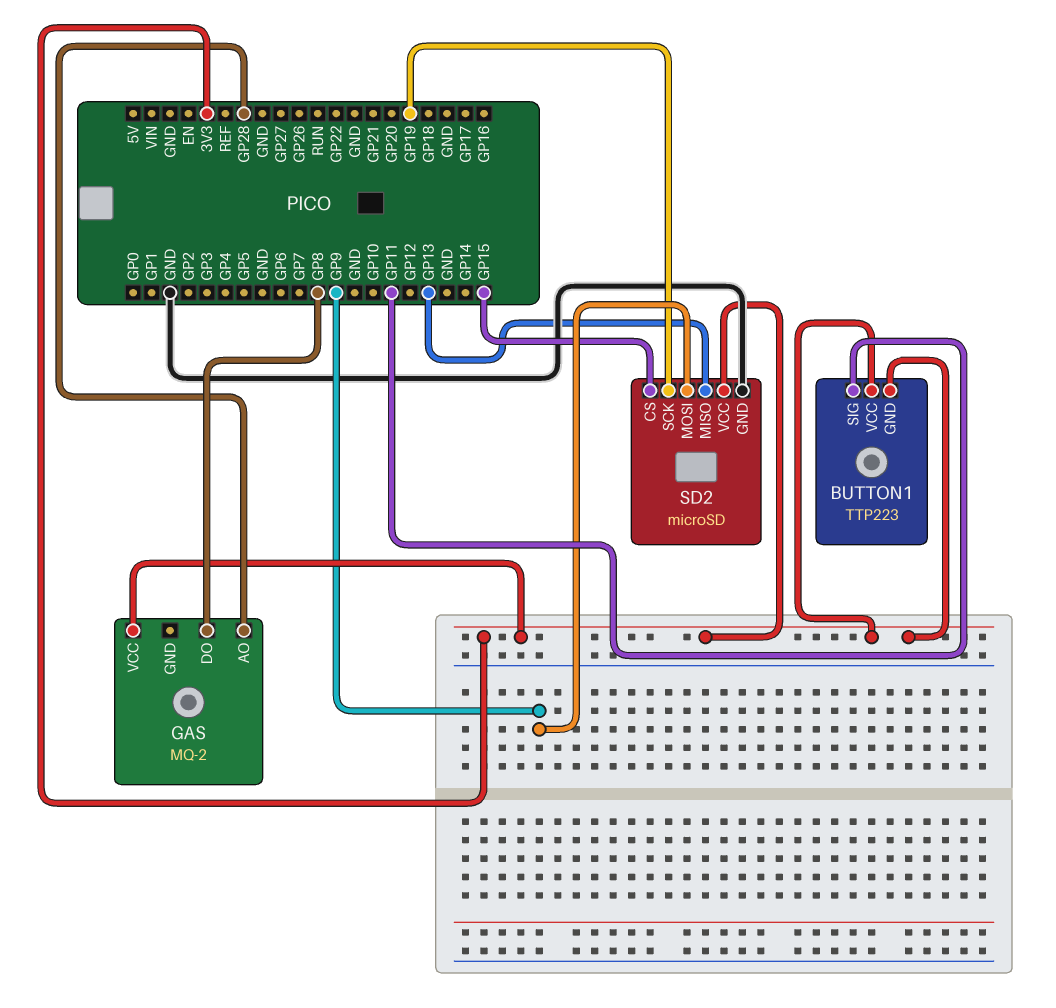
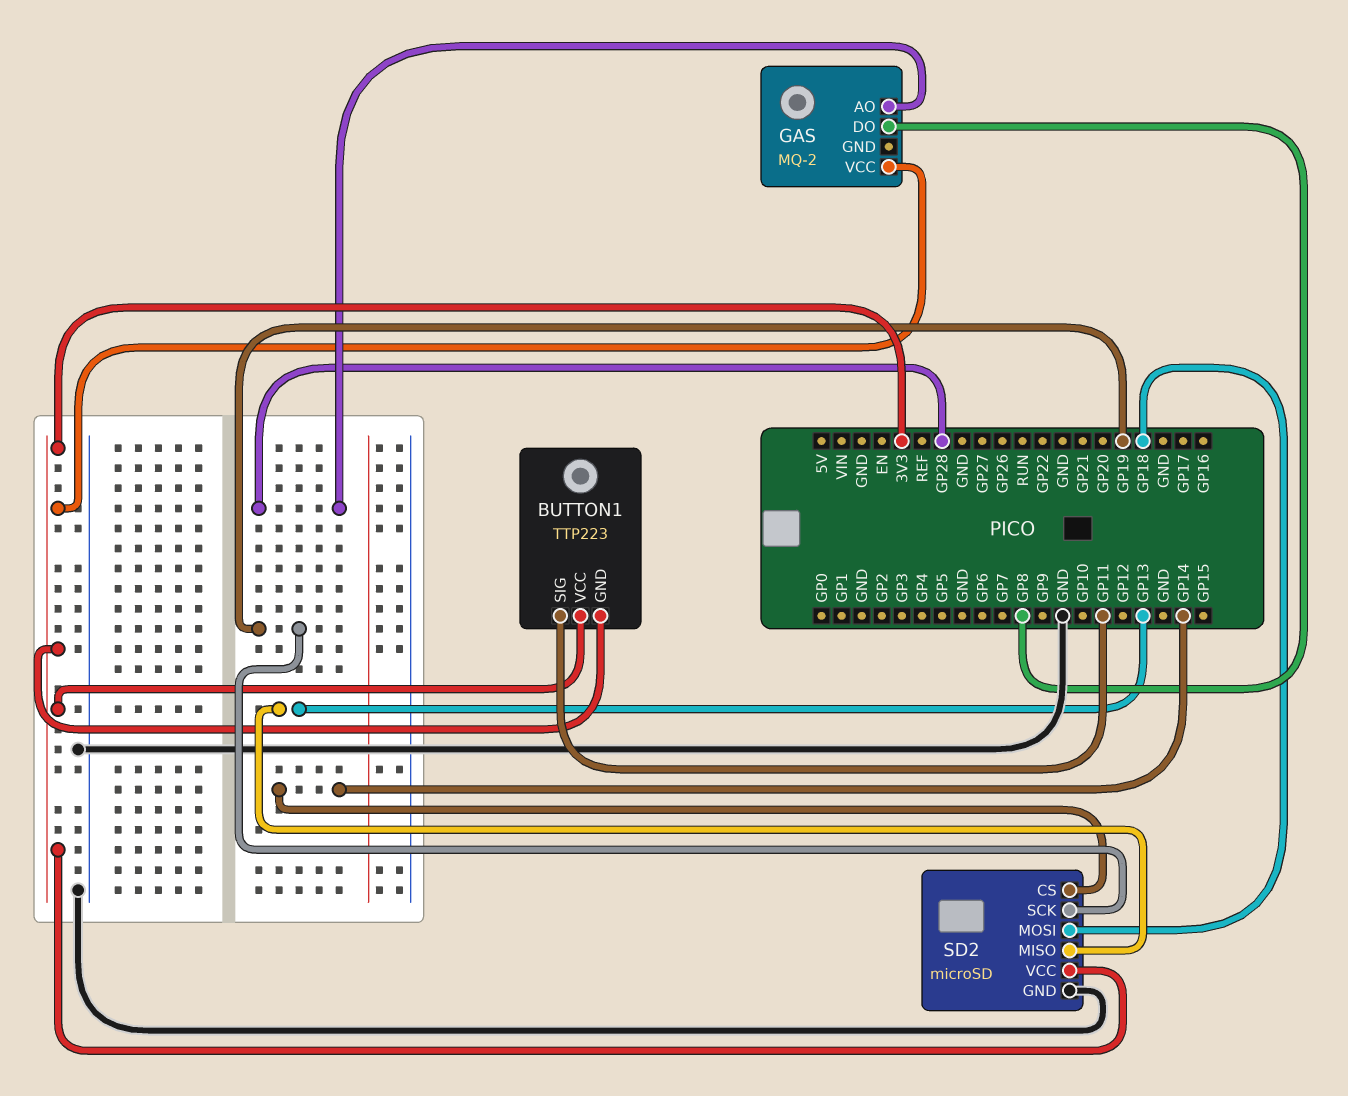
SD2 pin CS: GP15 -> GP14
SD2 pin MOSI: GP9 -> GP18

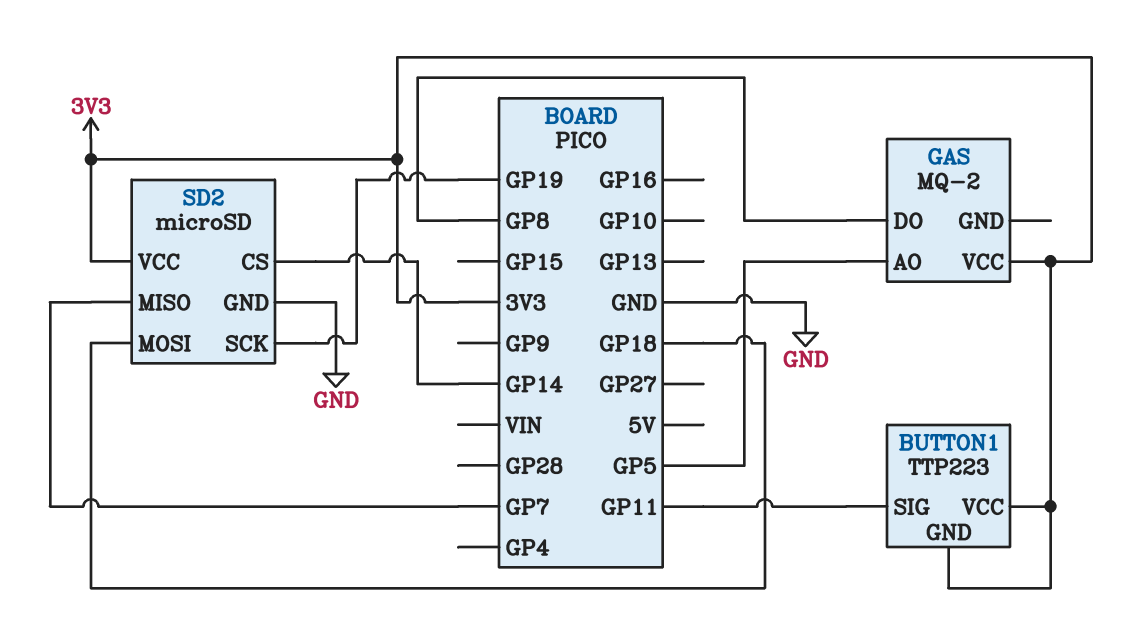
GAS pin AO: GP28 -> GP5
SD2 pin MISO: GP13 -> GP7

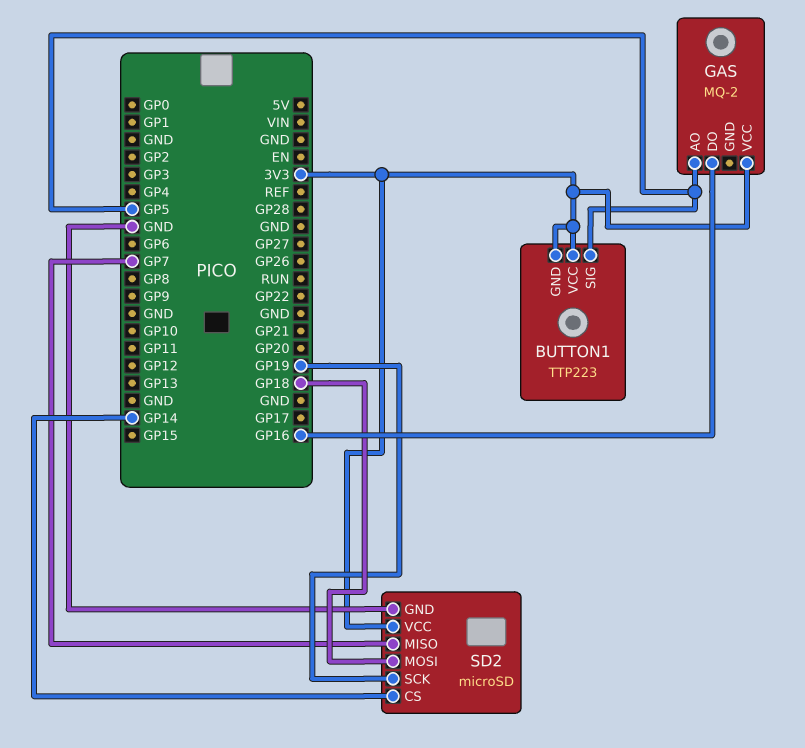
BUTTON1 pin SIG: GP11 -> GP5
GAS pin DO: GP8 -> GP16

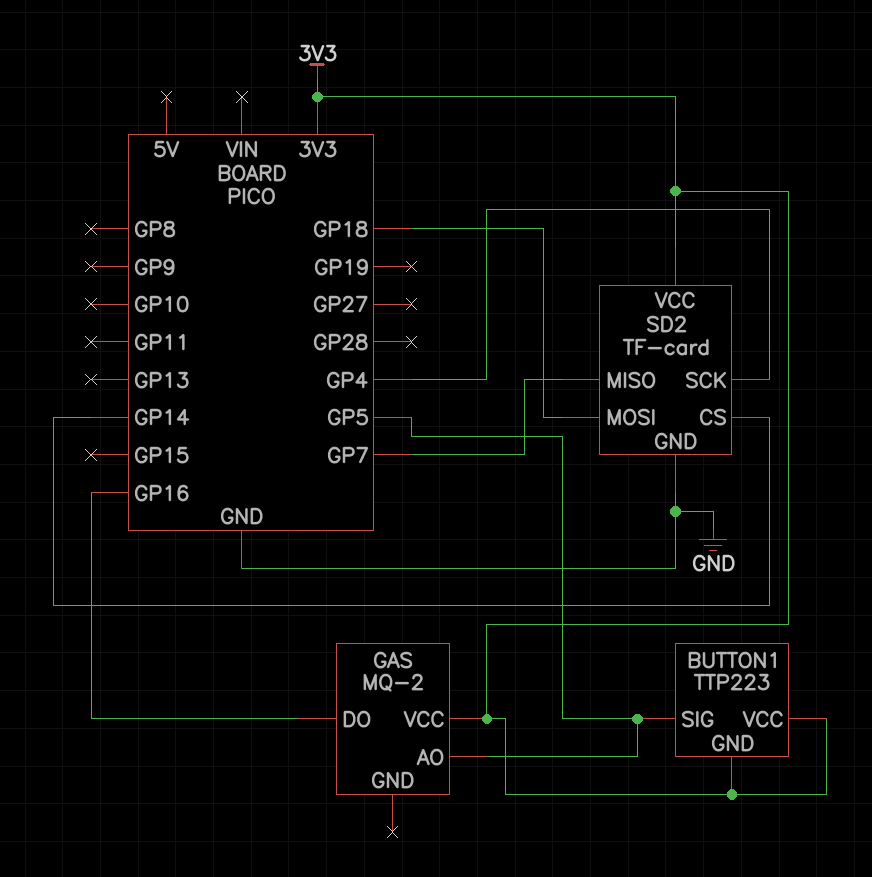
SD2: microSD -> TF-card
SD2 pin SCK: GP19 -> GP4

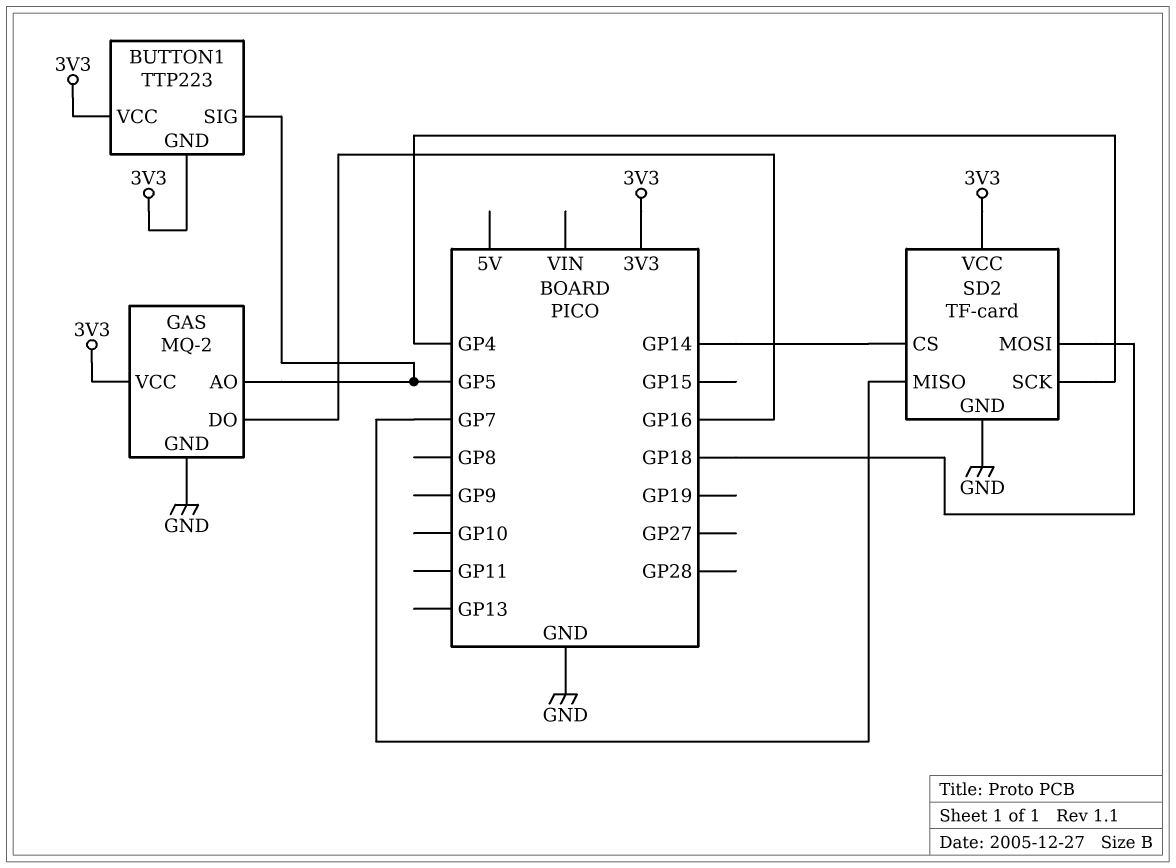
GAS pin GND: none -> GND

